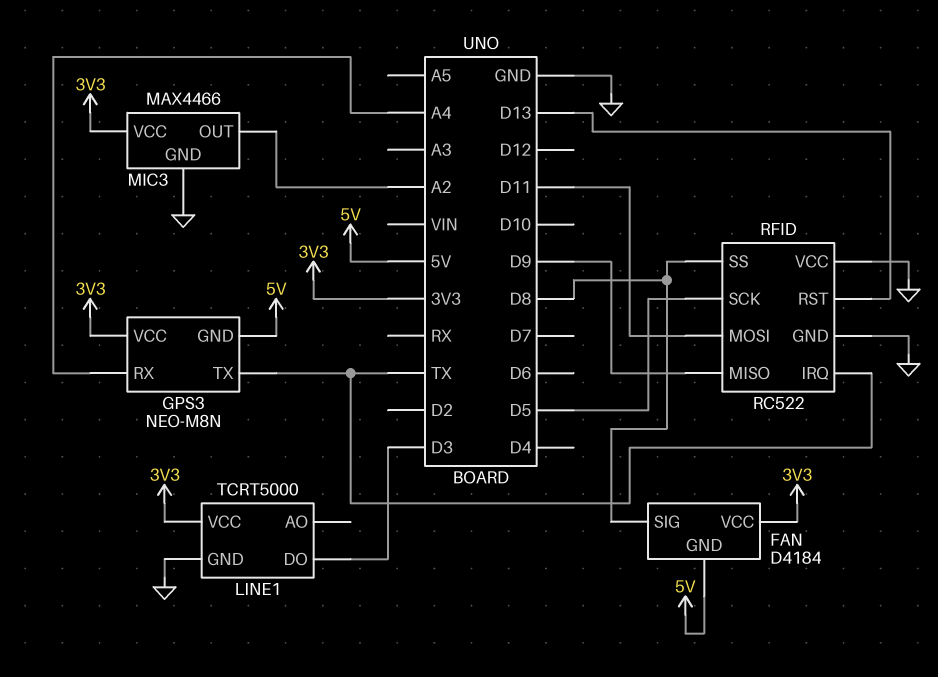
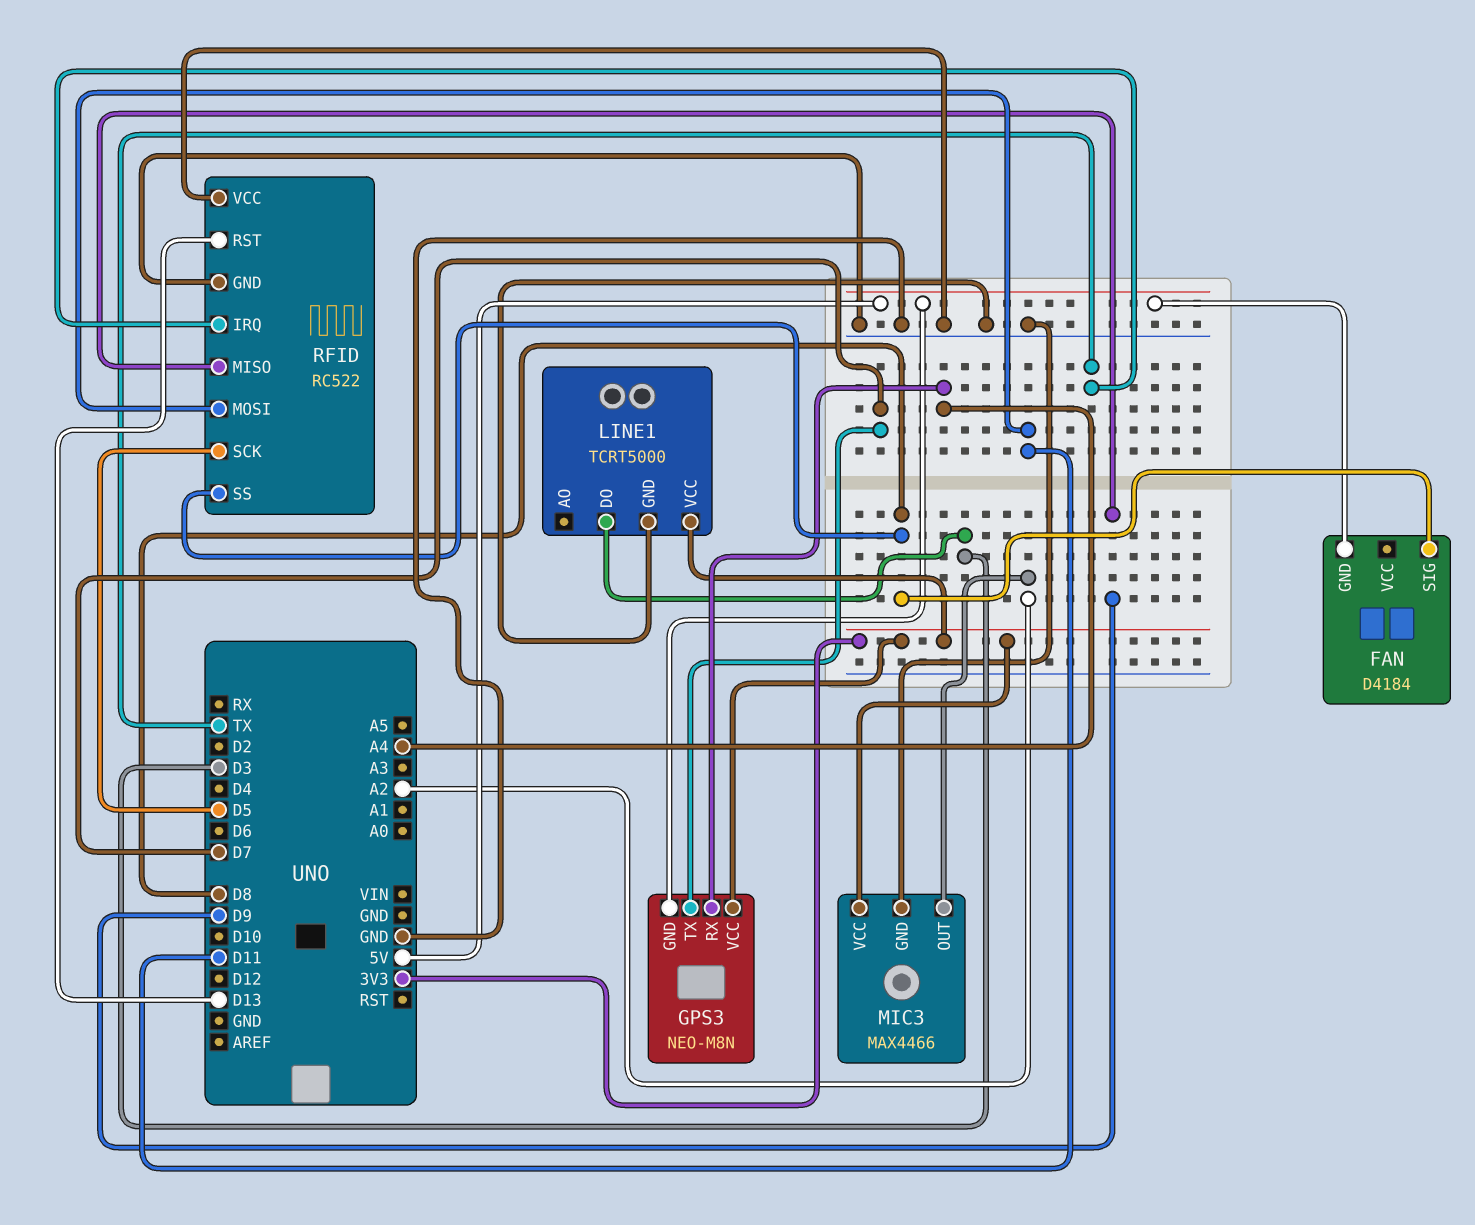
FAN pin VCC: 3V3 -> none
GPS3 pin TX: TX -> D7

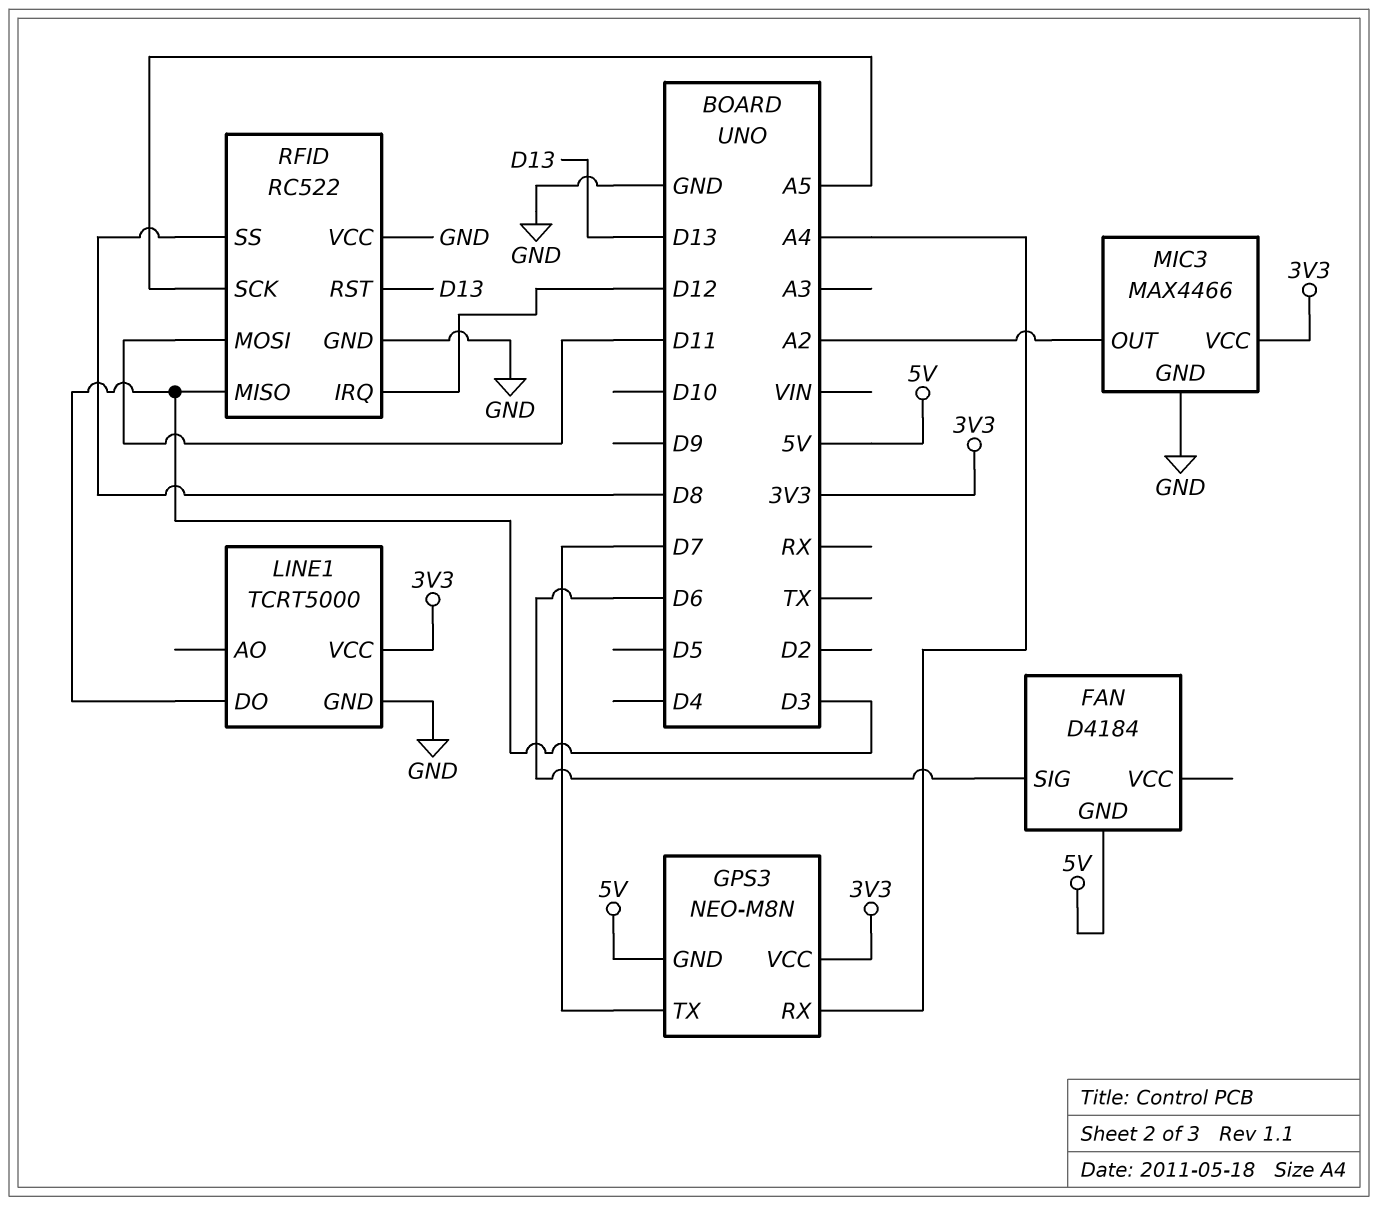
FAN pin SIG: D8 -> D6
RFID pin IRQ: TX -> D12
RFID pin MISO: D9 -> D3
RFID pin SCK: D5 -> A5

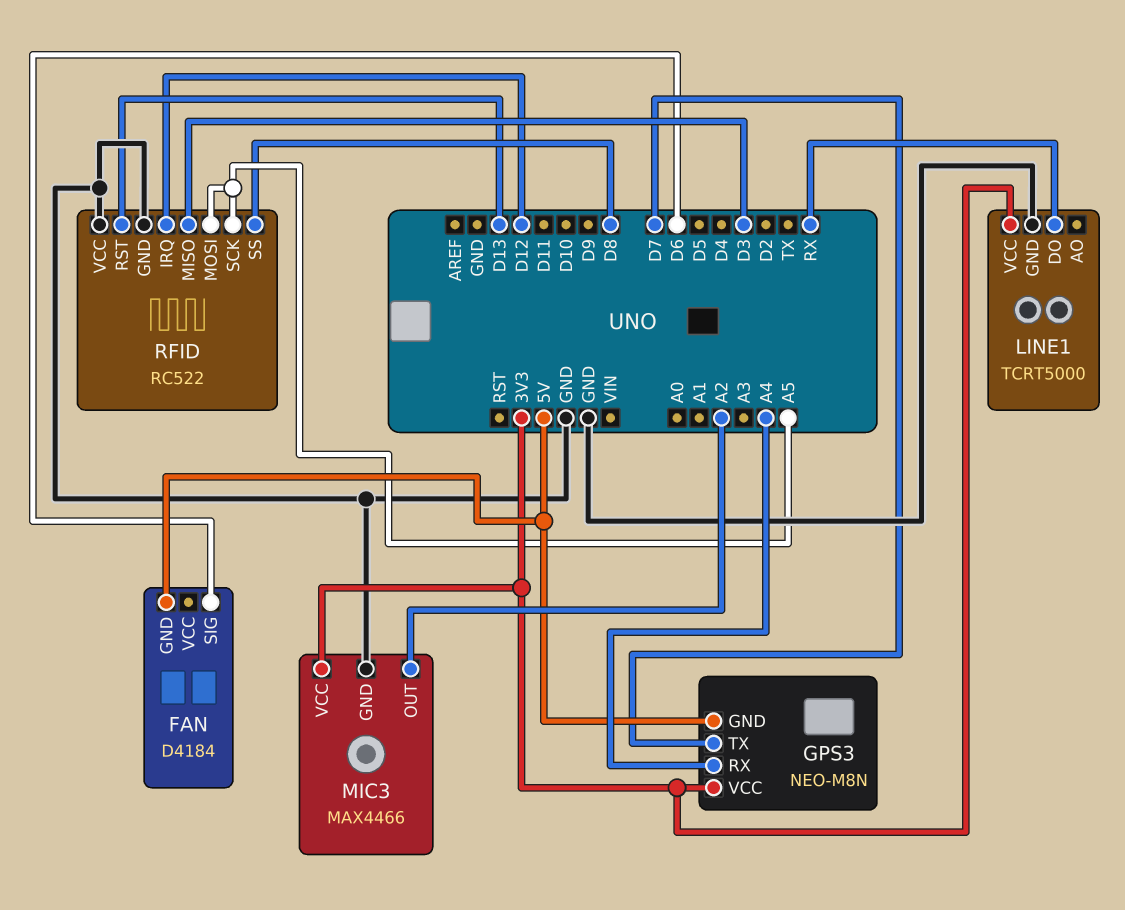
LINE1 pin DO: D3 -> RX
RFID pin MOSI: D11 -> A5

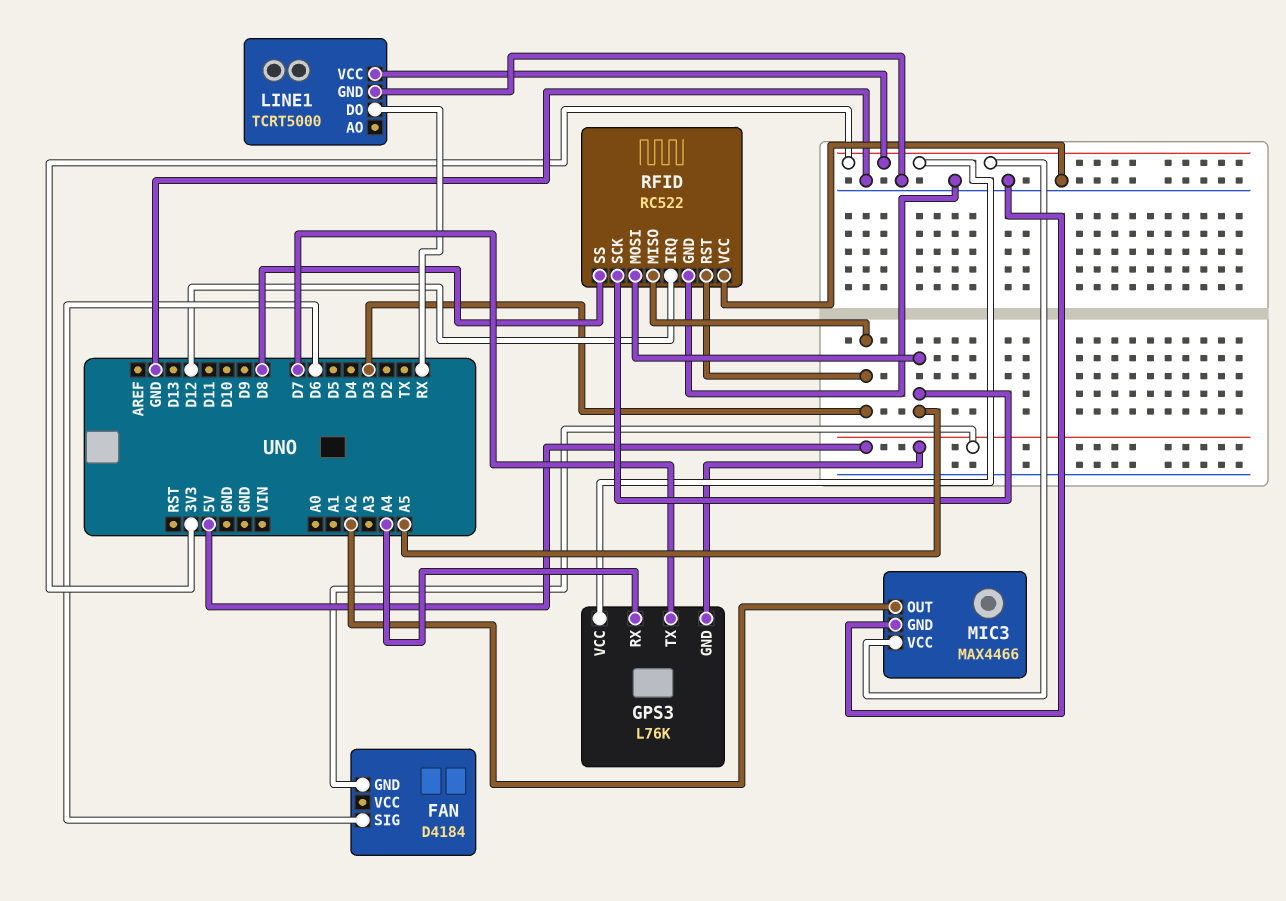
GPS3: NEO-M8N -> L76K
RFID pin RST: D13 -> D3

